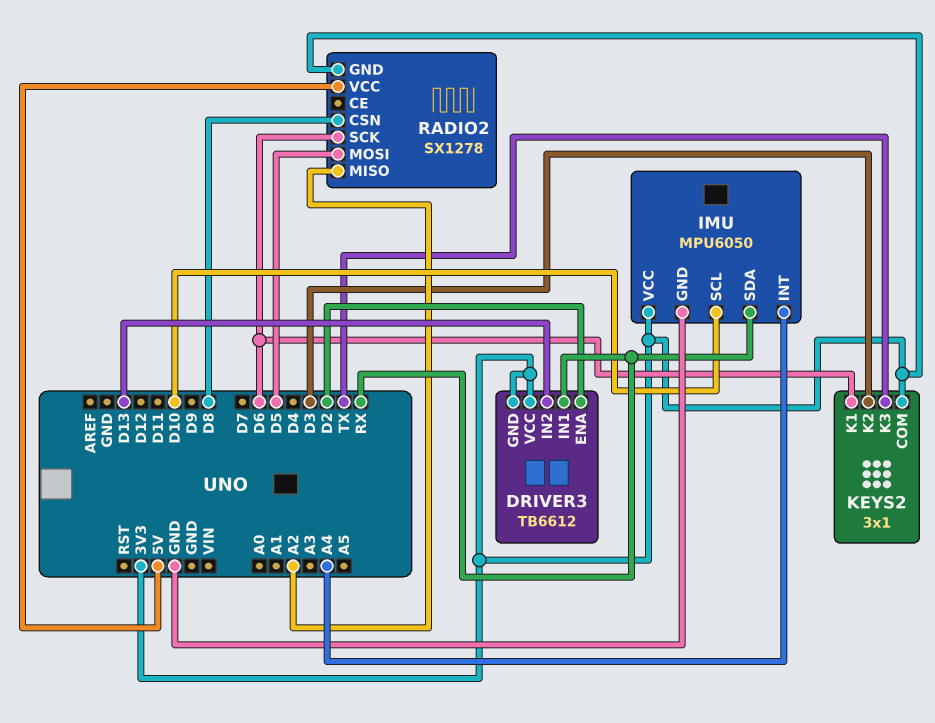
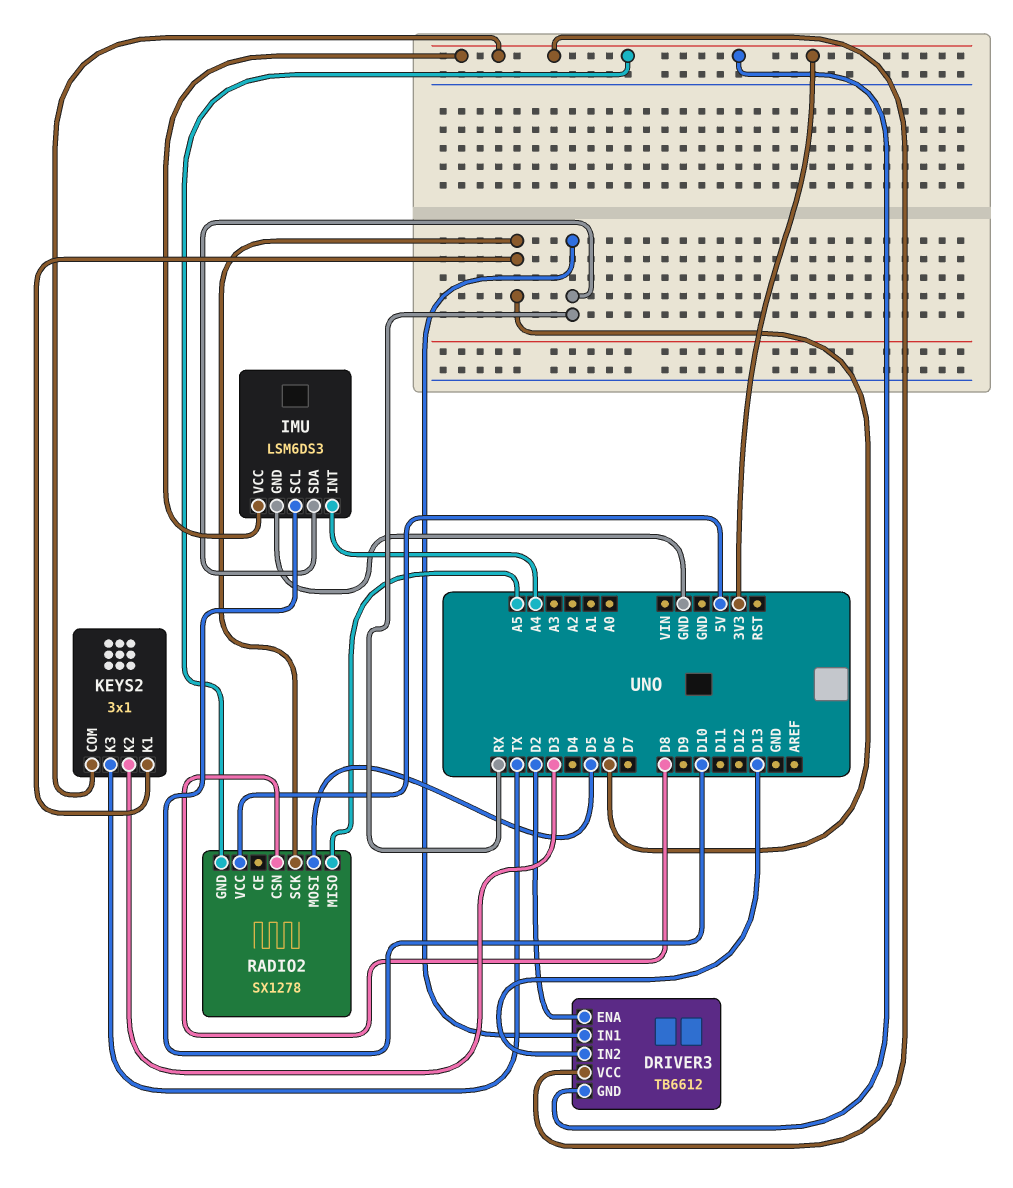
IMU: MPU6050 -> LSM6DS3
RADIO2 pin MISO: A2 -> A5

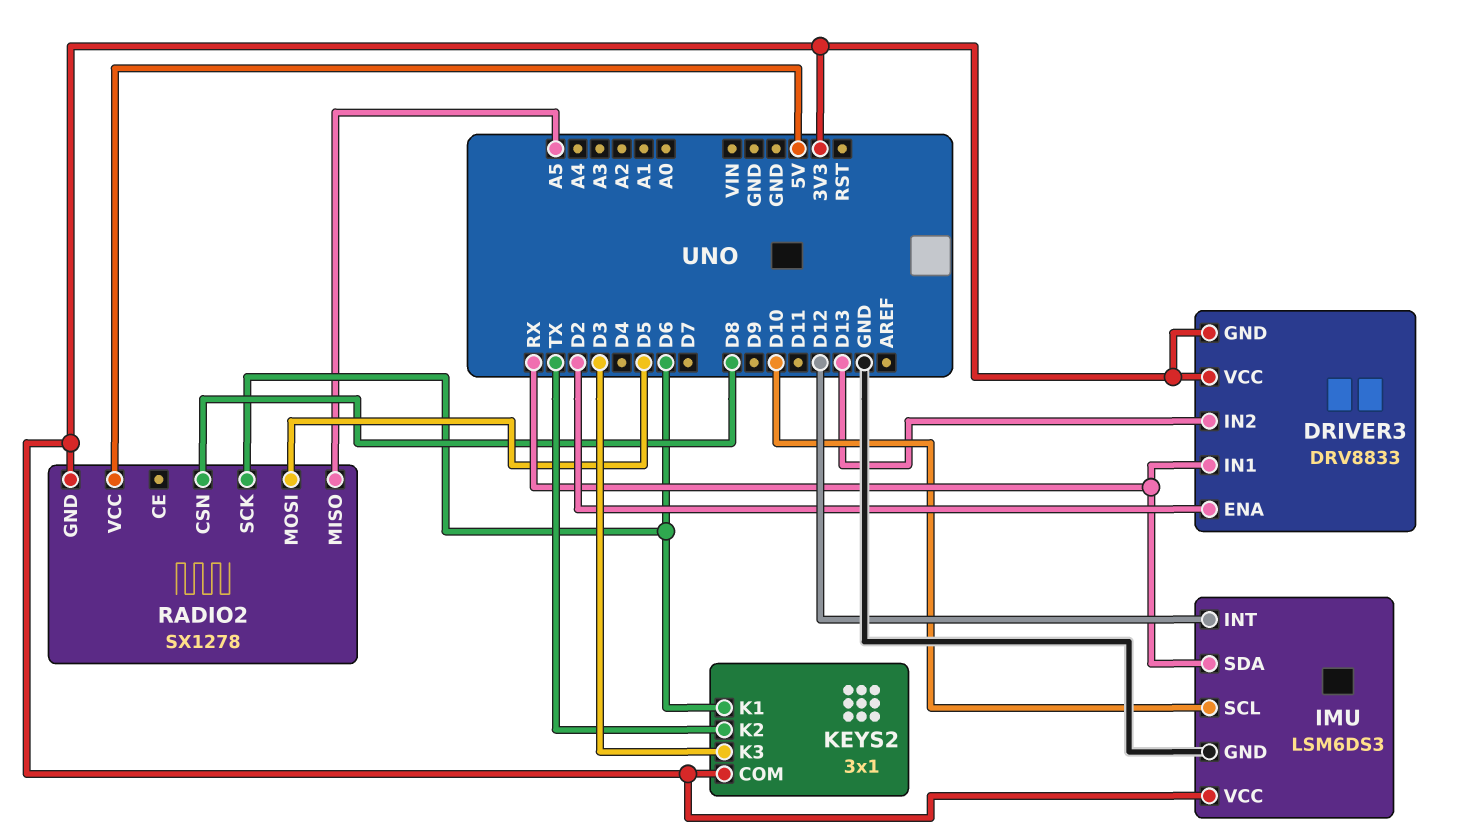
DRIVER3: TB6612 -> DRV8833
IMU pin INT: A4 -> D12
KEYS2 pin K2: D3 -> TX
KEYS2 pin K3: TX -> D3

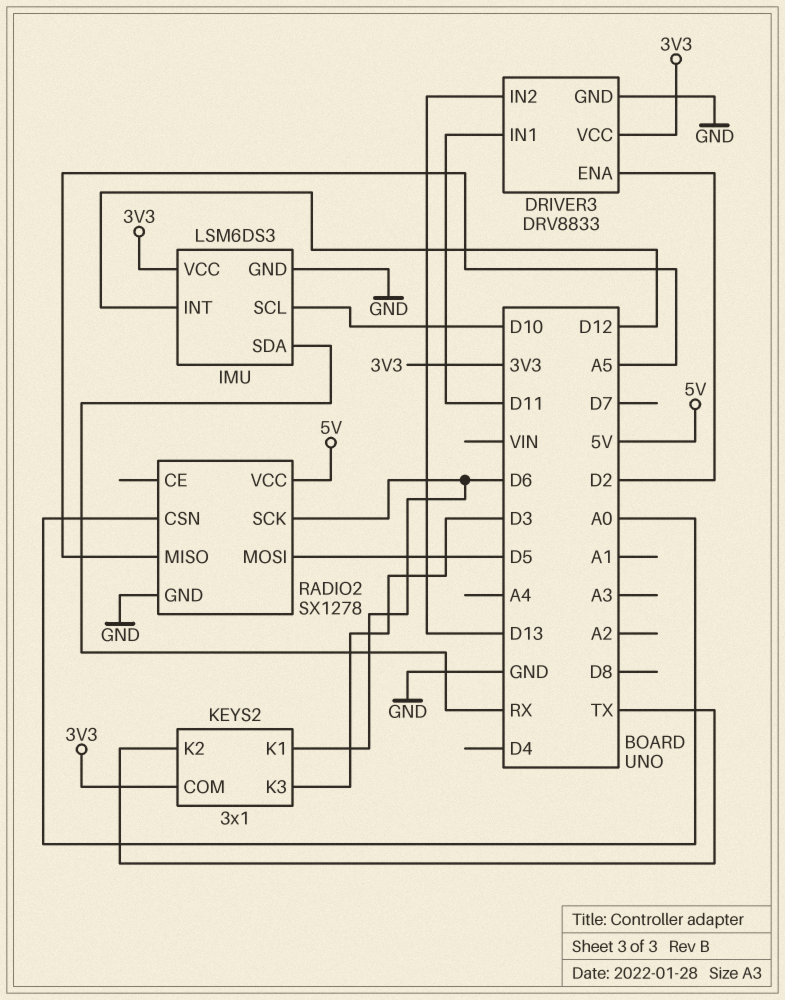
DRIVER3 pin GND: 3V3 -> GND
DRIVER3 pin IN1: RX -> D11
RADIO2 pin CSN: D8 -> A0
RADIO2 pin GND: 3V3 -> GND

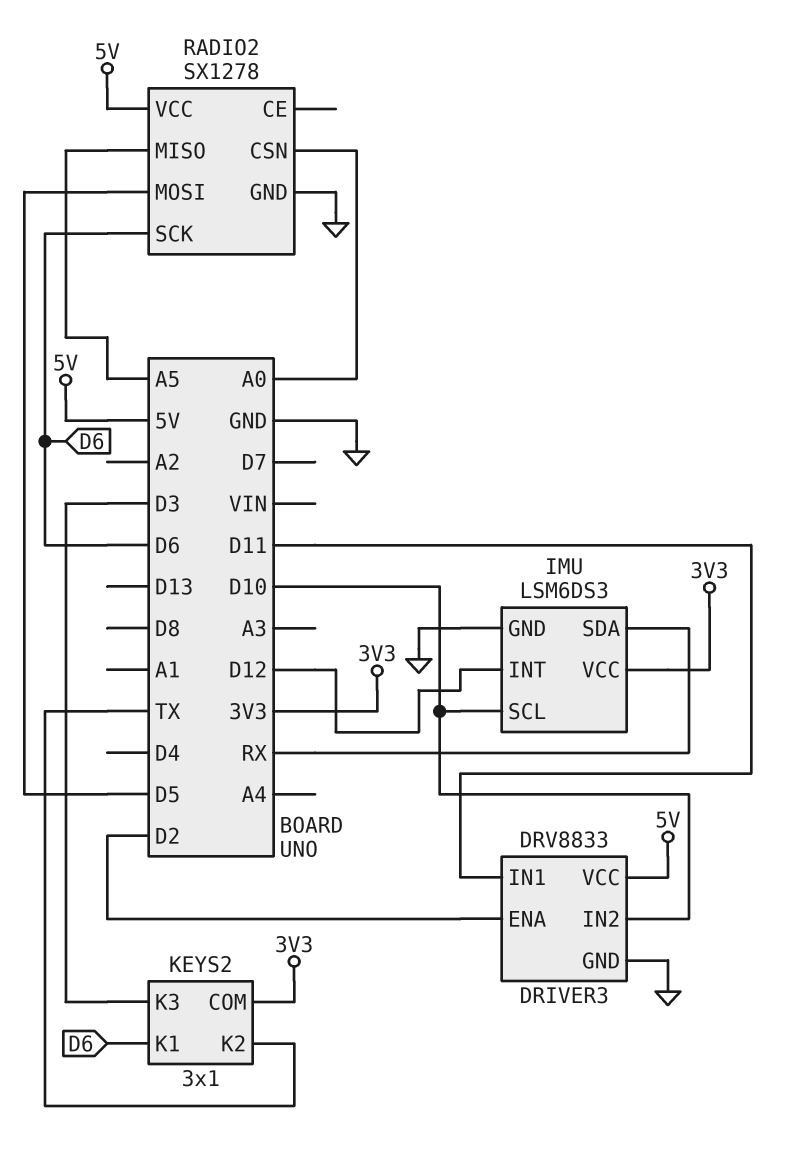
DRIVER3 pin IN2: D13 -> D10
DRIVER3 pin VCC: 3V3 -> 5V

